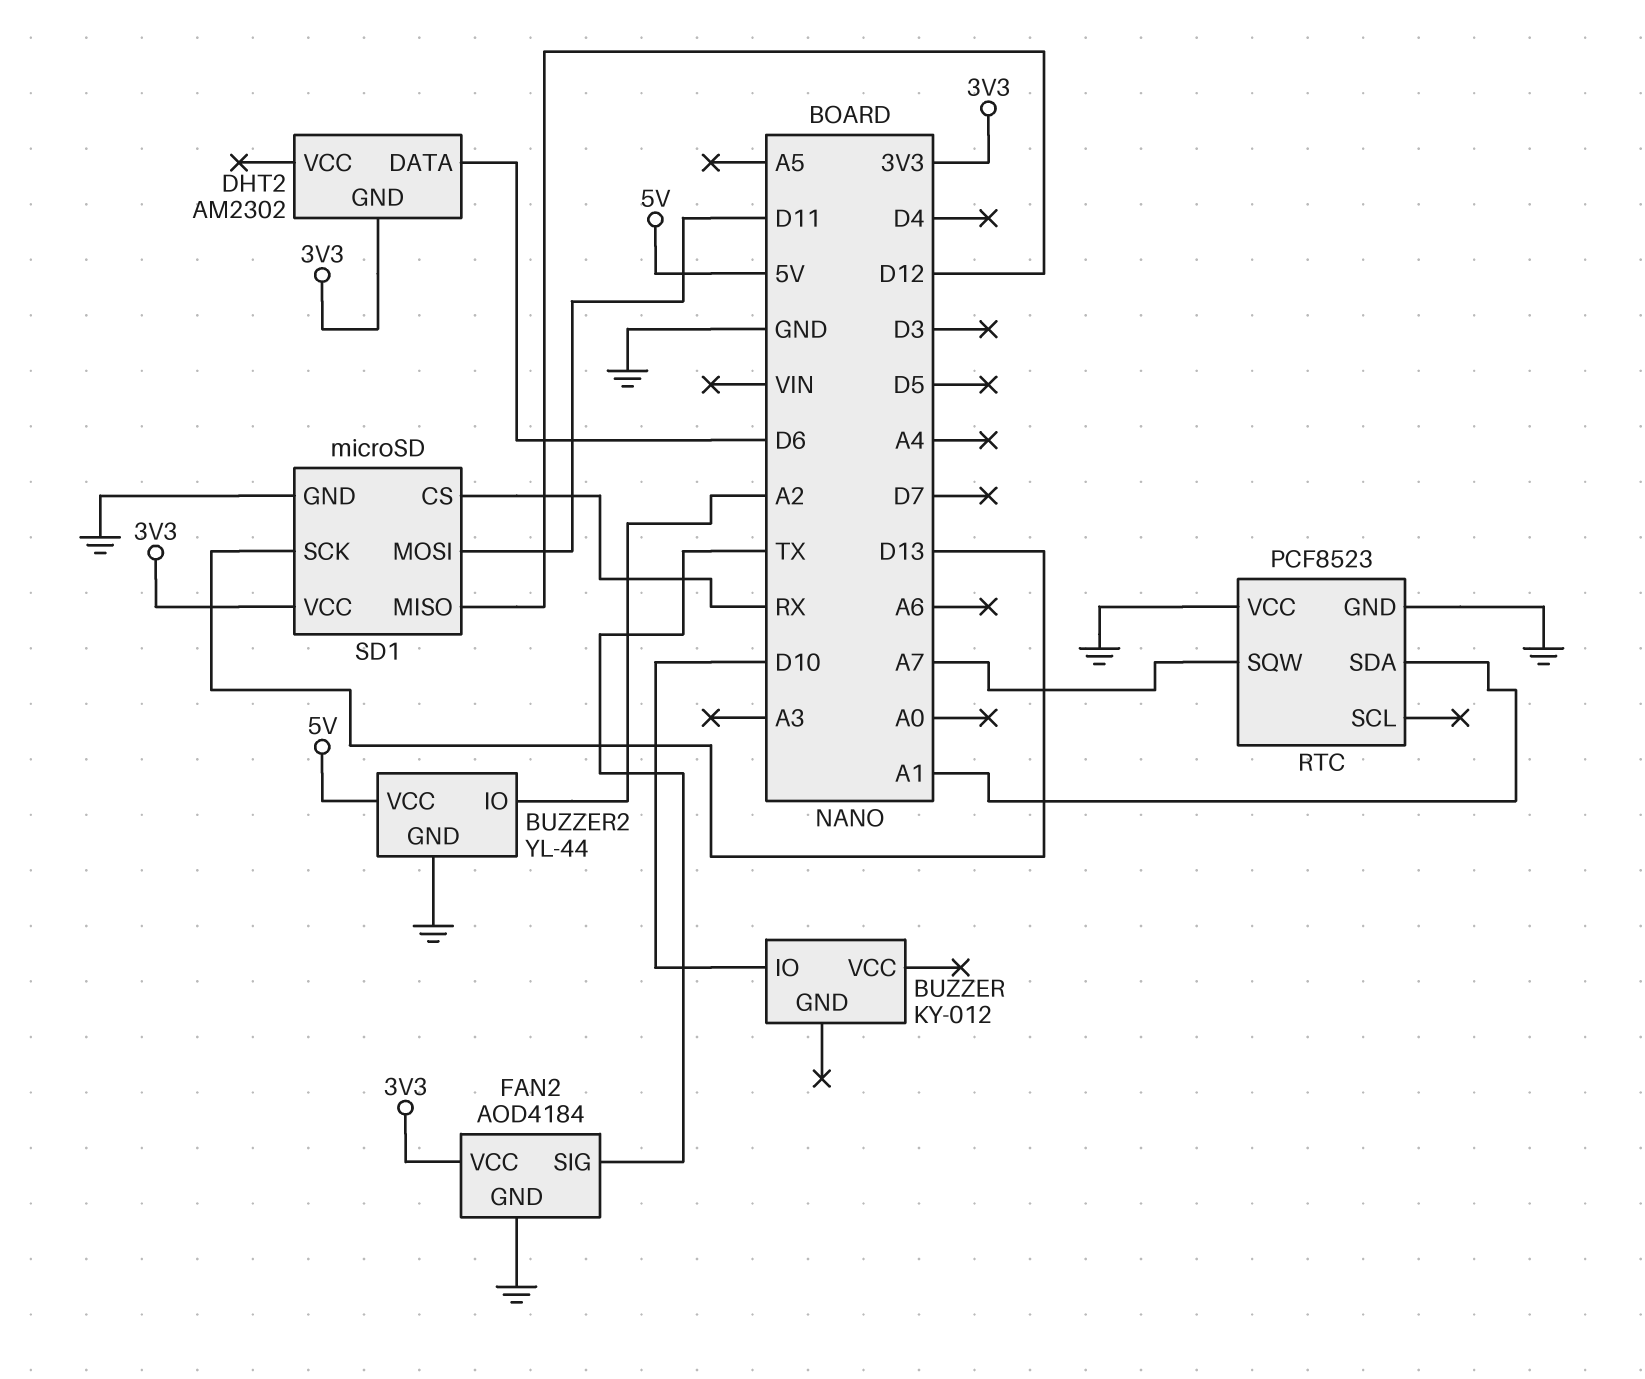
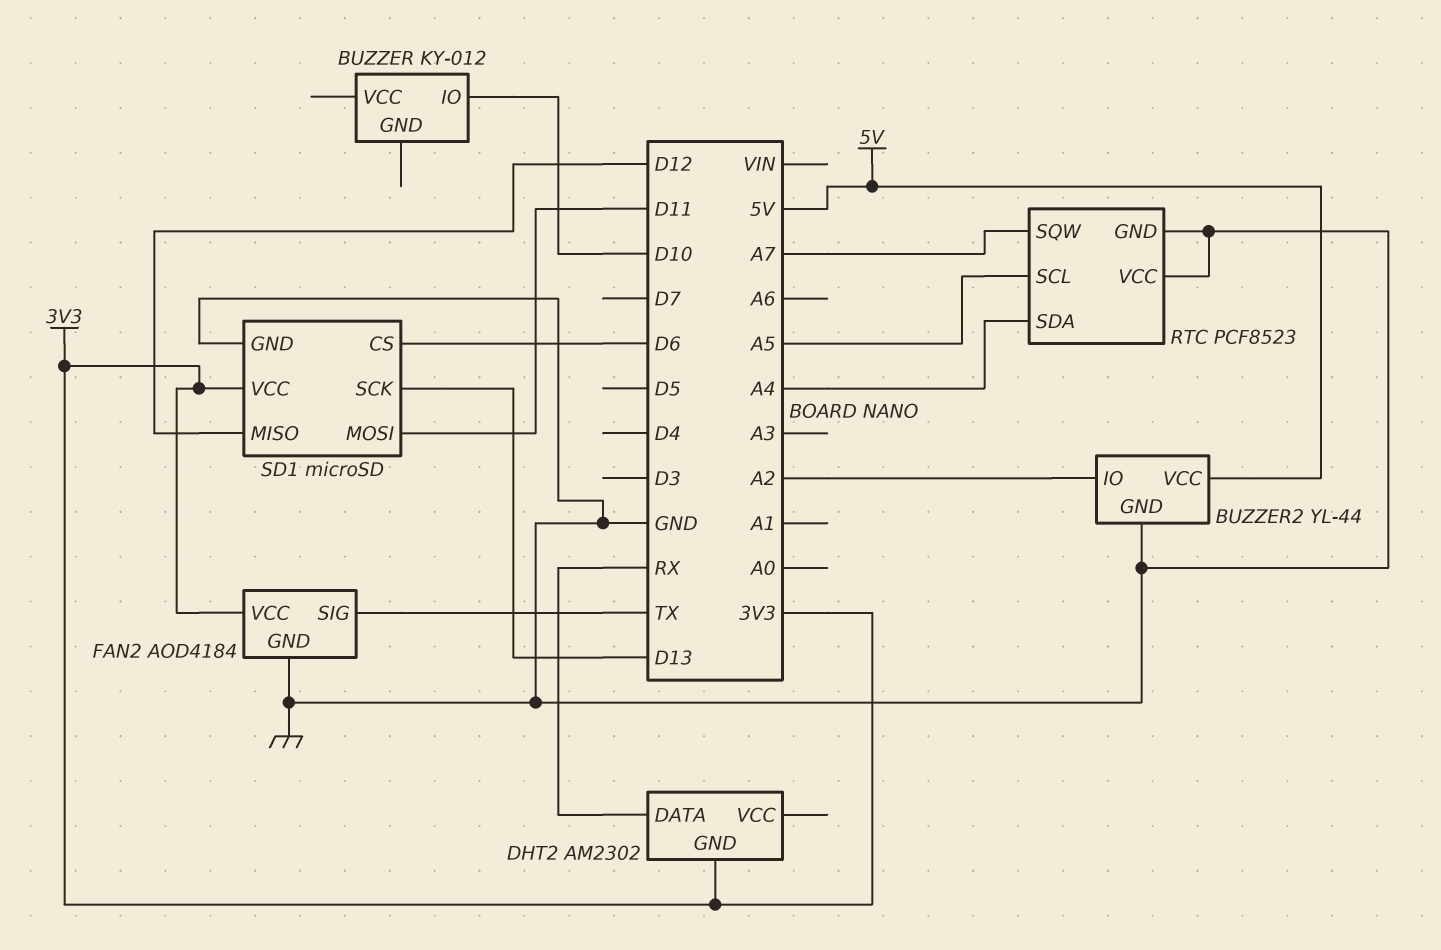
DHT2 pin DATA: D6 -> RX
RTC pin SCL: none -> A5
RTC pin SDA: A1 -> A4
SD1 pin CS: RX -> D6

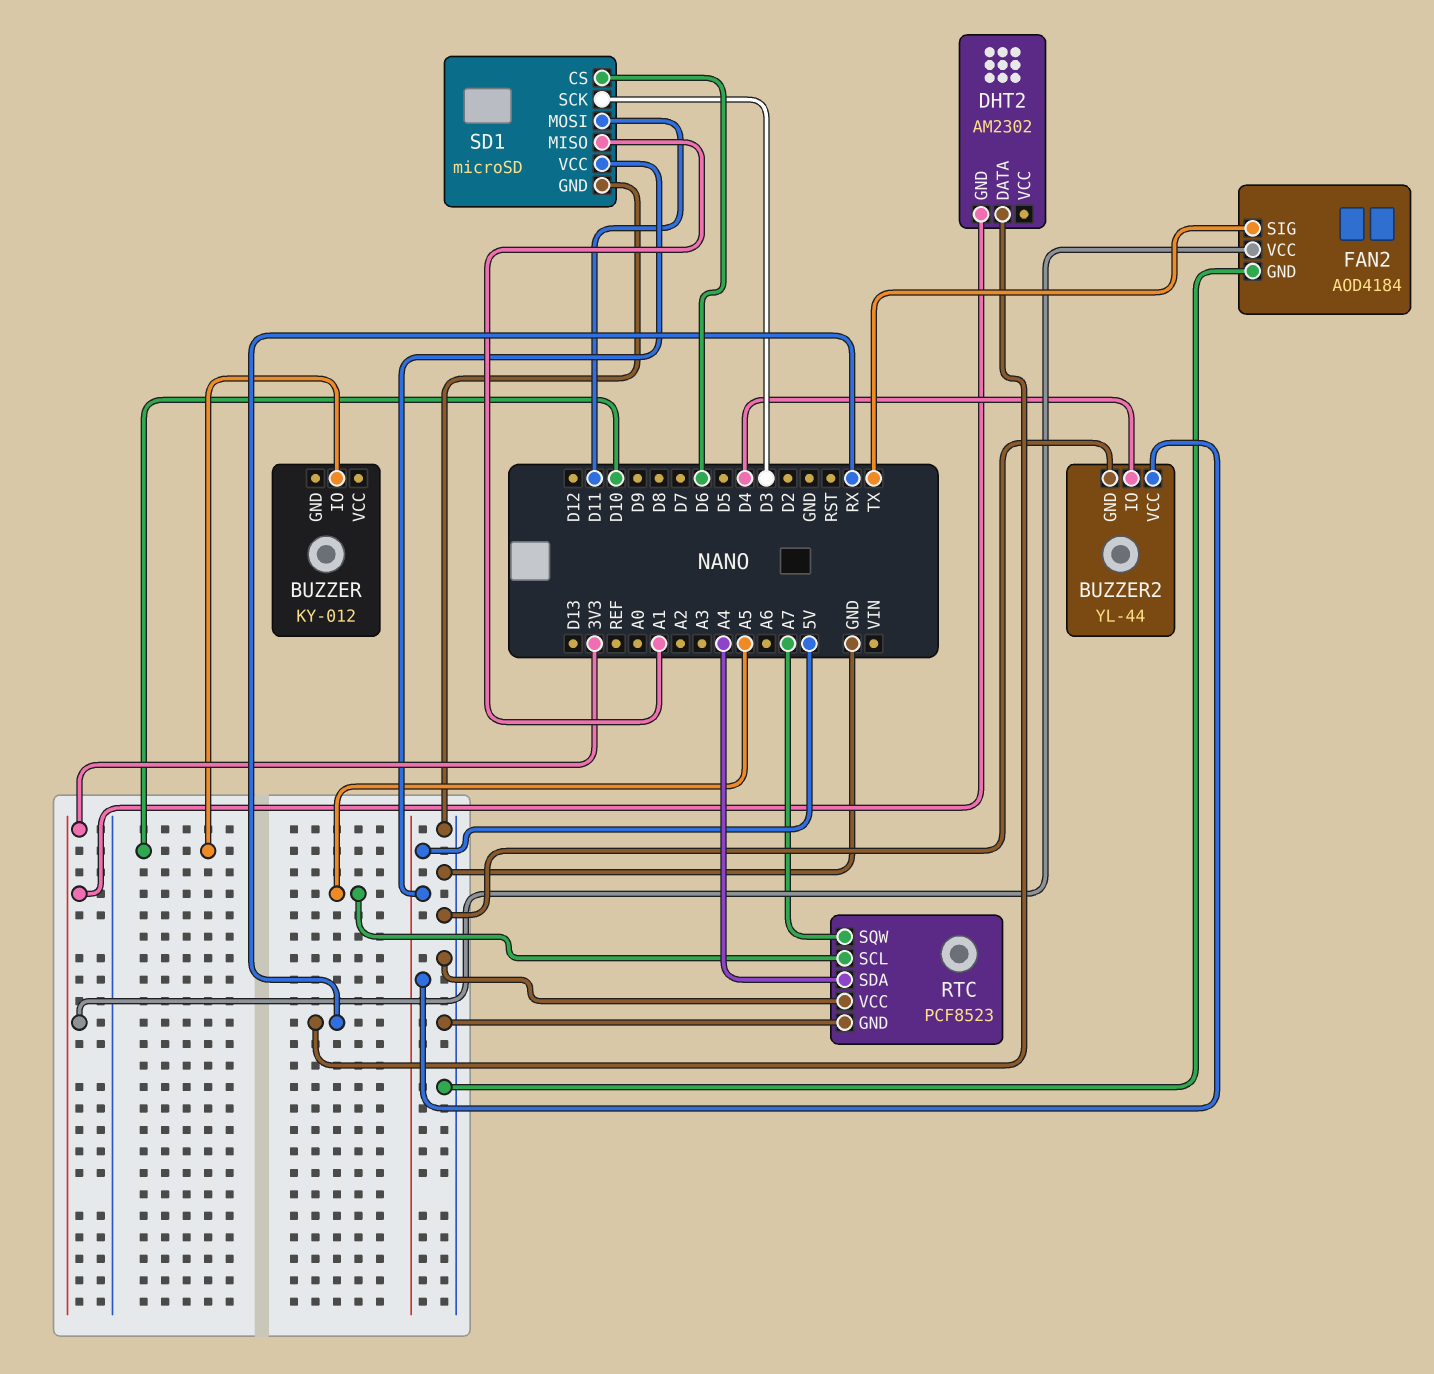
BUZZER2 pin IO: A2 -> D4
SD1 pin MISO: D12 -> A1
SD1 pin SCK: D13 -> D3
SD1 pin VCC: 3V3 -> 5V

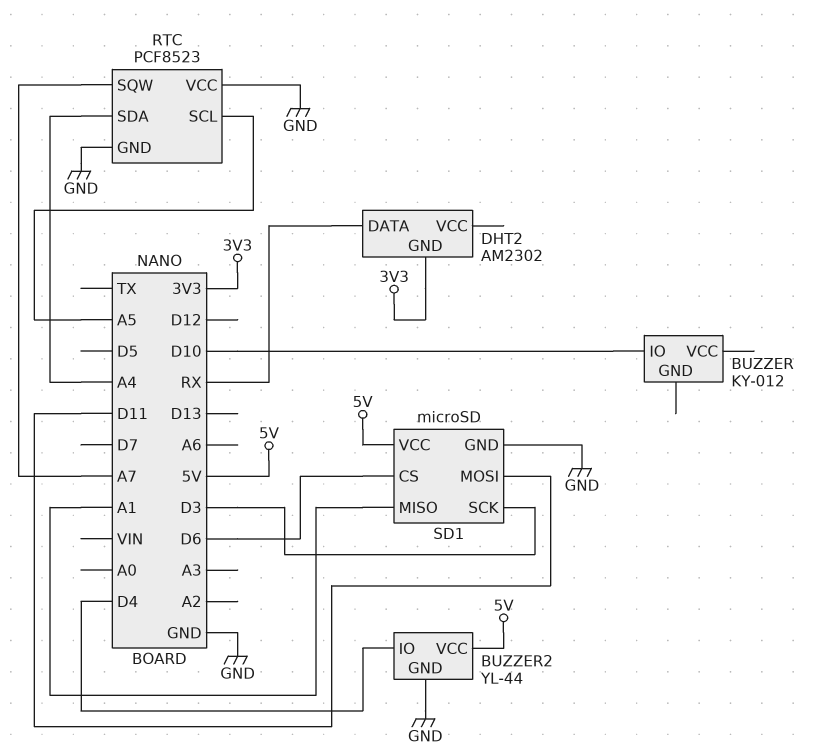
FAN2: AOD4184 -> none
FAN2 pin GND: GND -> none
FAN2 pin SIG: TX -> none
FAN2 pin VCC: 3V3 -> none

